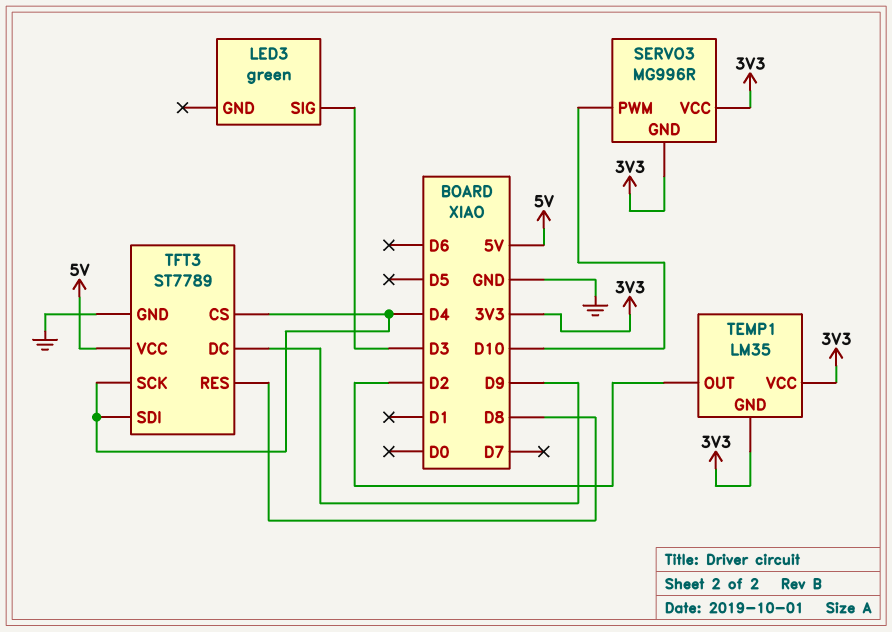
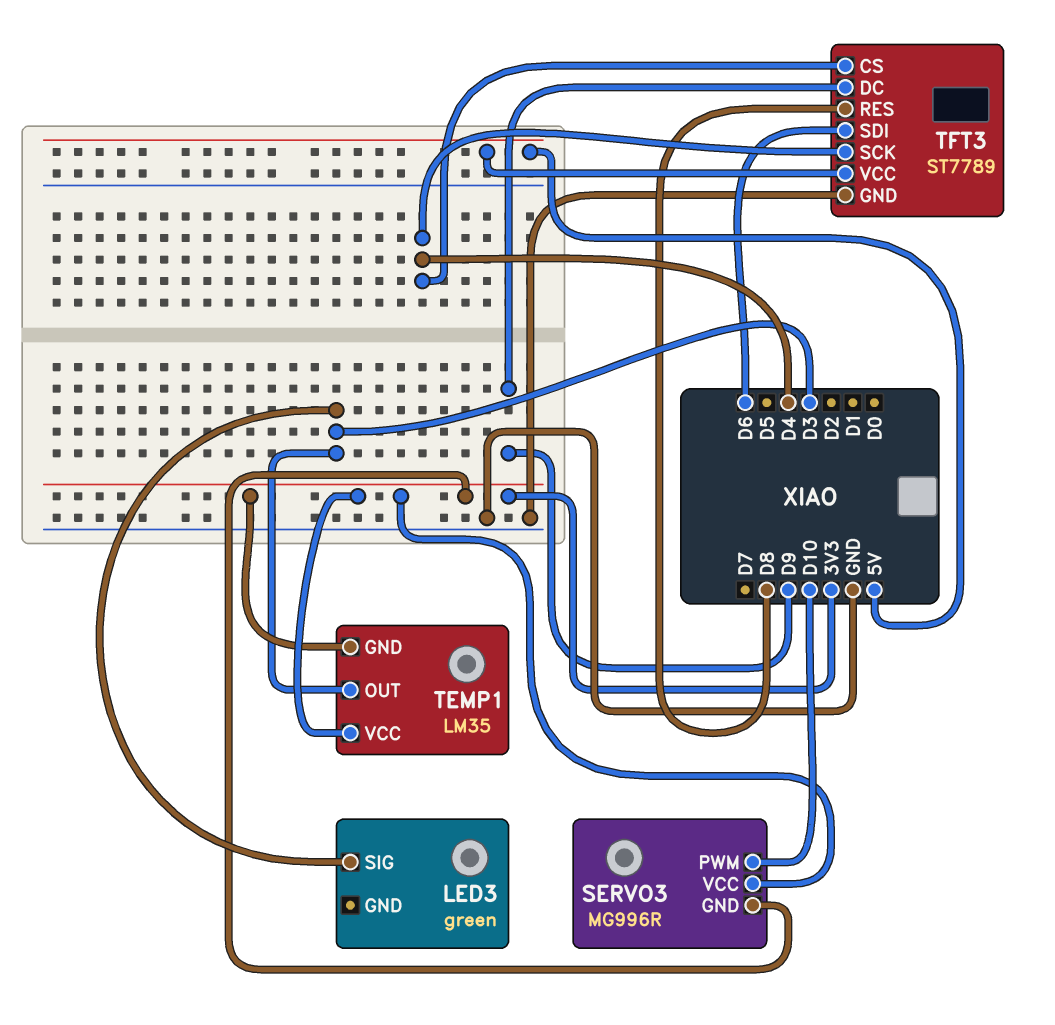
TEMP1 pin OUT: D2 -> D3
TFT3 pin SDI: D4 -> D6

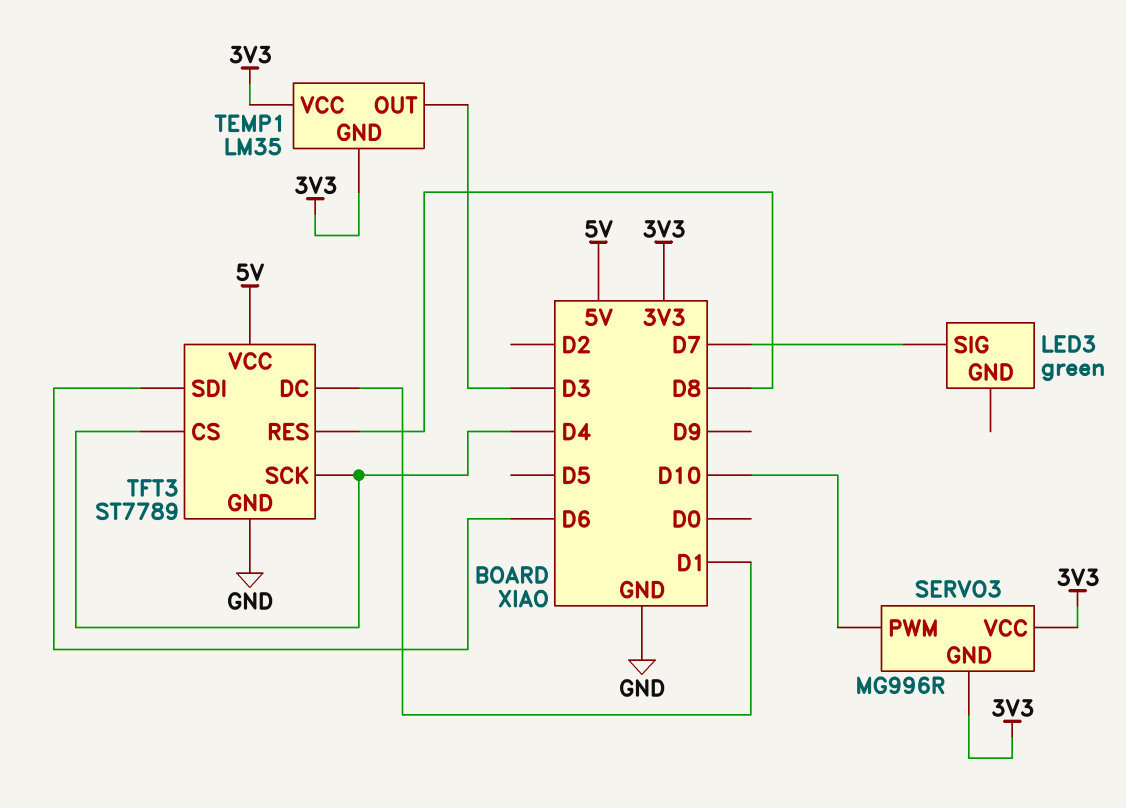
LED3 pin SIG: D3 -> D7
TFT3 pin DC: D9 -> D1

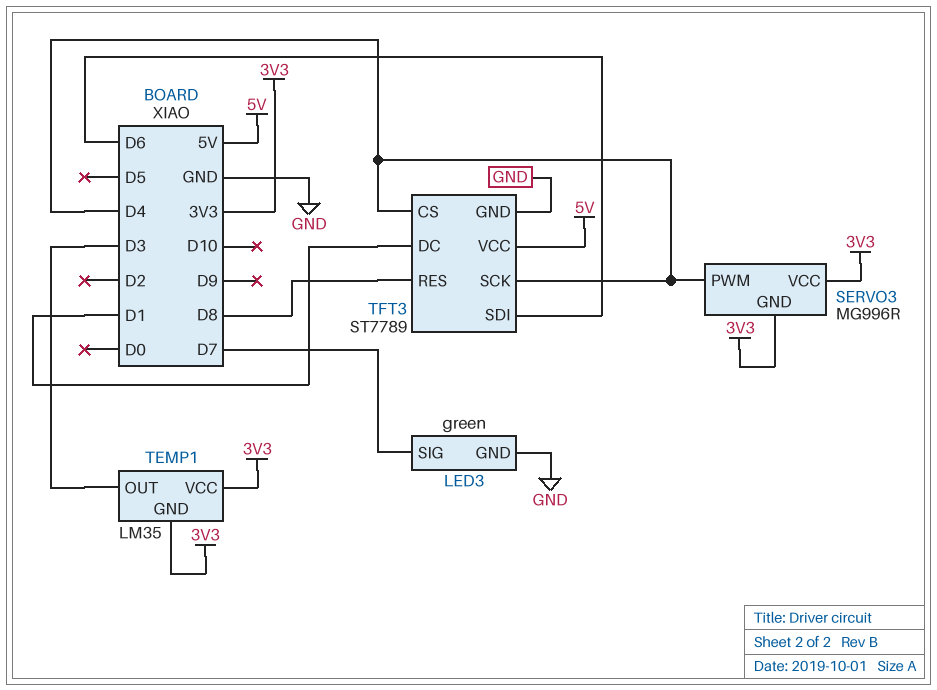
LED3 pin GND: none -> GND
SERVO3 pin PWM: D10 -> D4

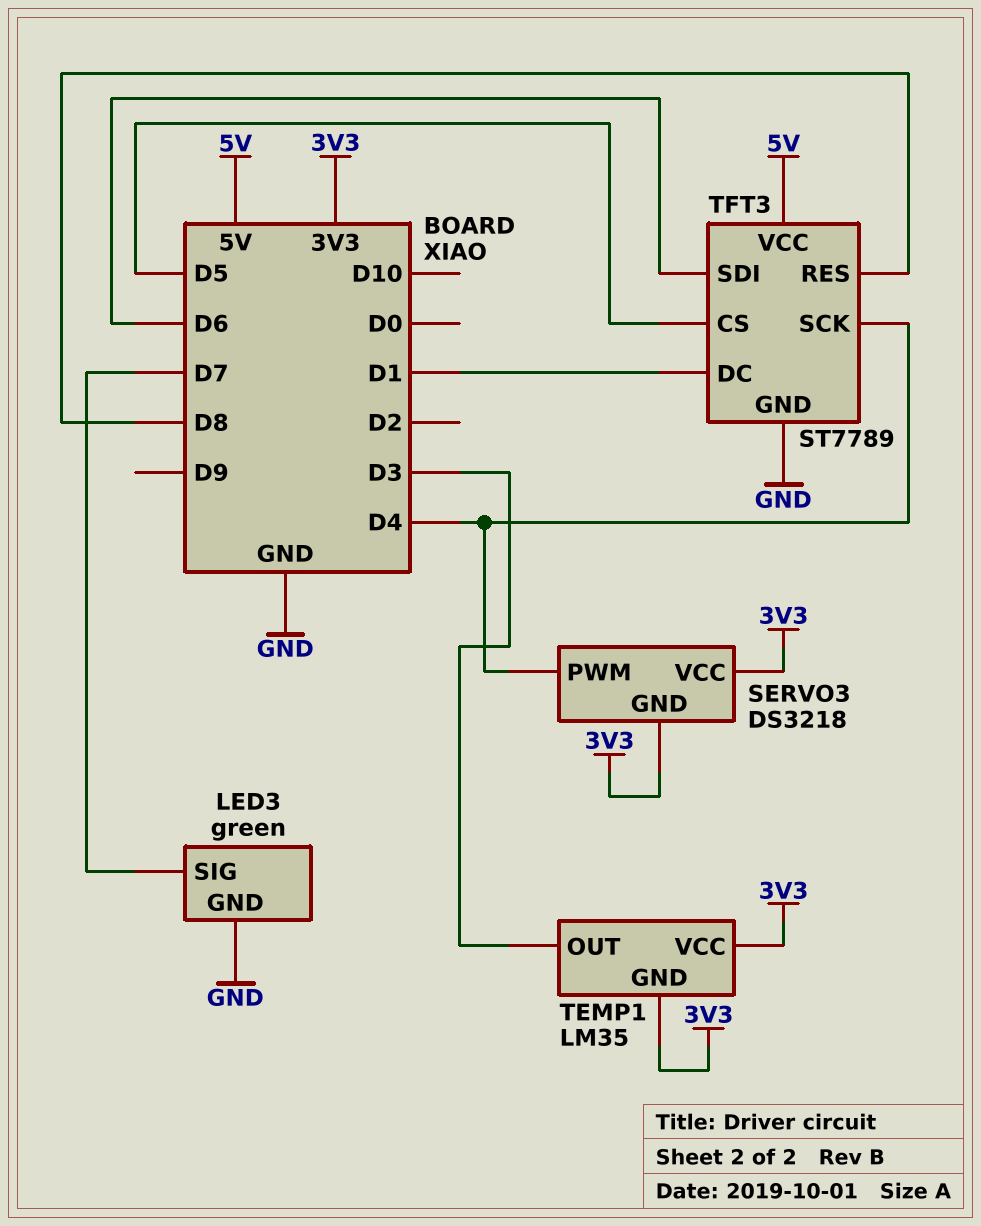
SERVO3: MG996R -> DS3218
TFT3 pin CS: D4 -> D5

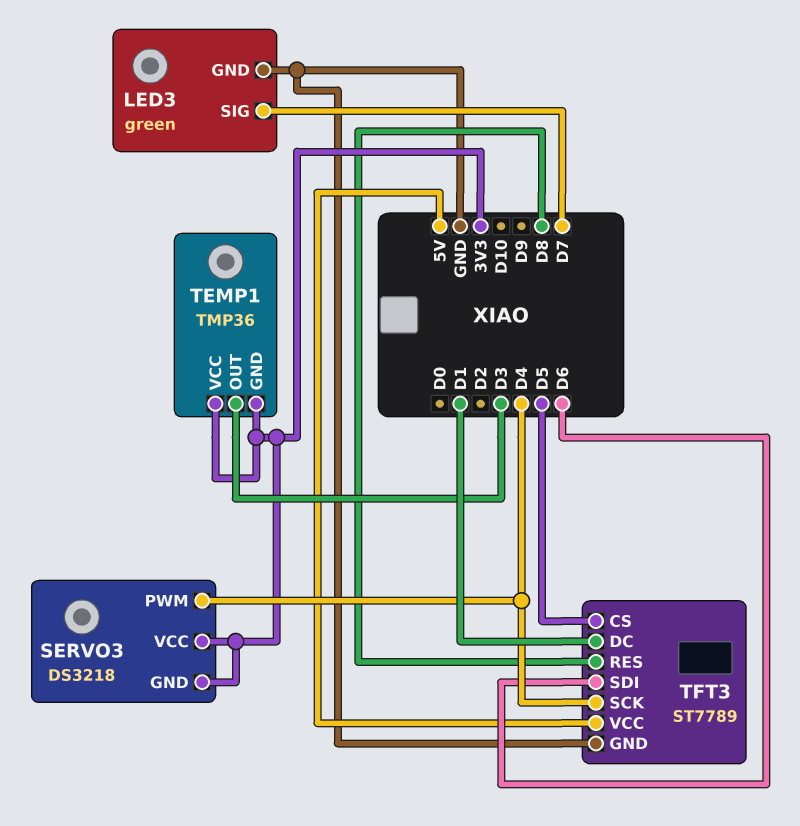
TEMP1: LM35 -> TMP36

